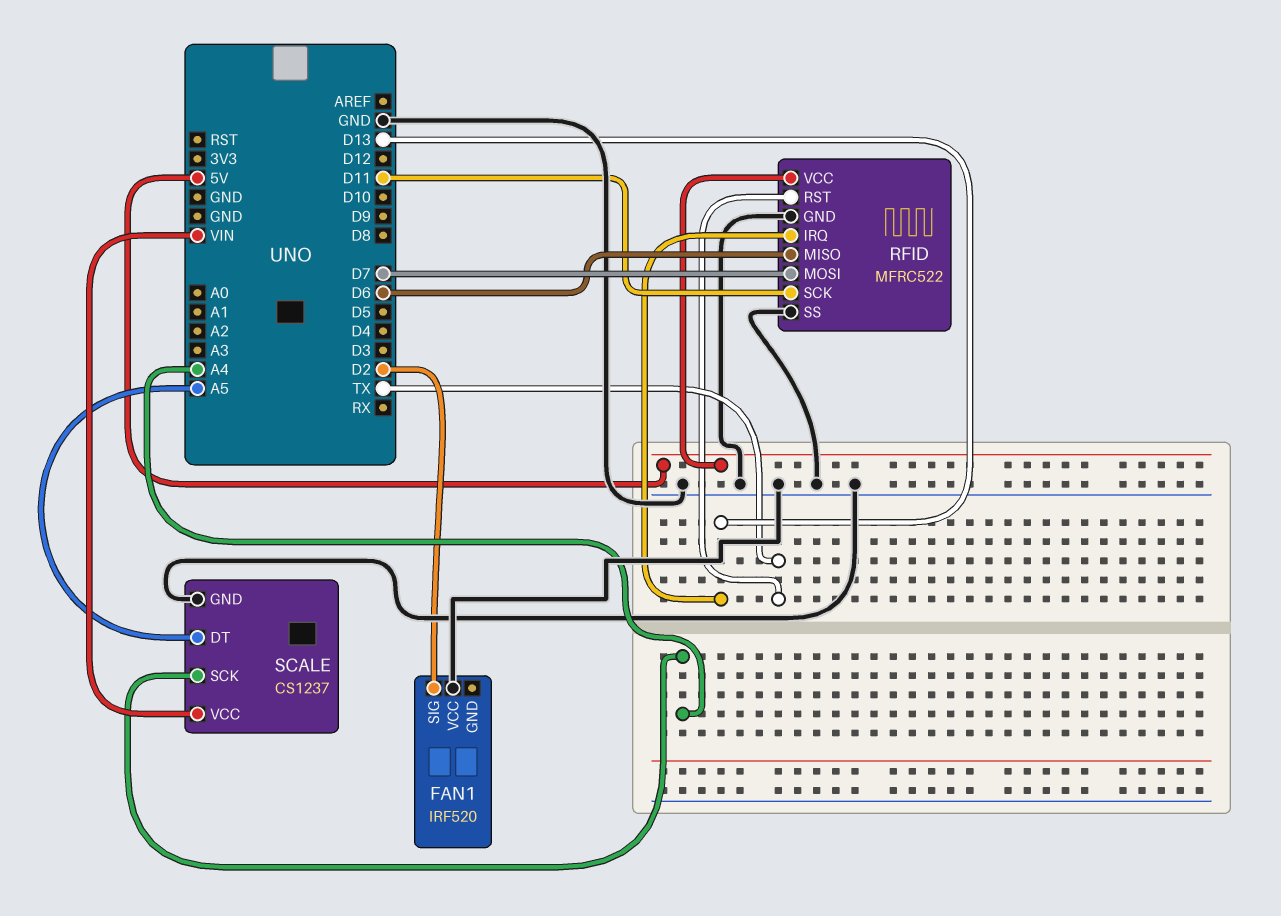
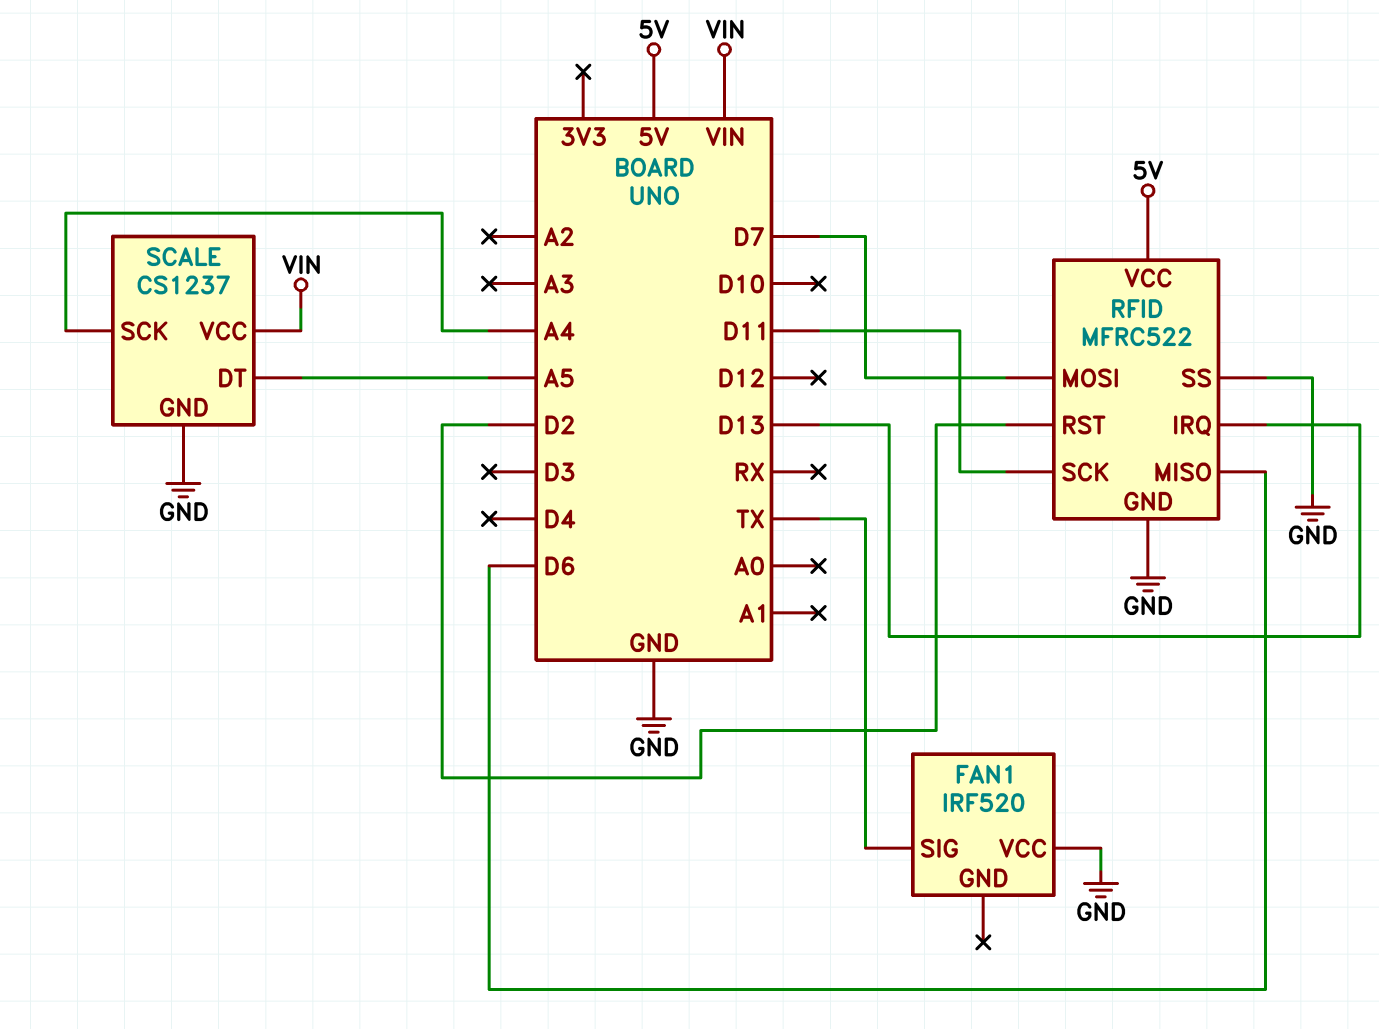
FAN1 pin SIG: D2 -> TX
RFID pin RST: TX -> D2

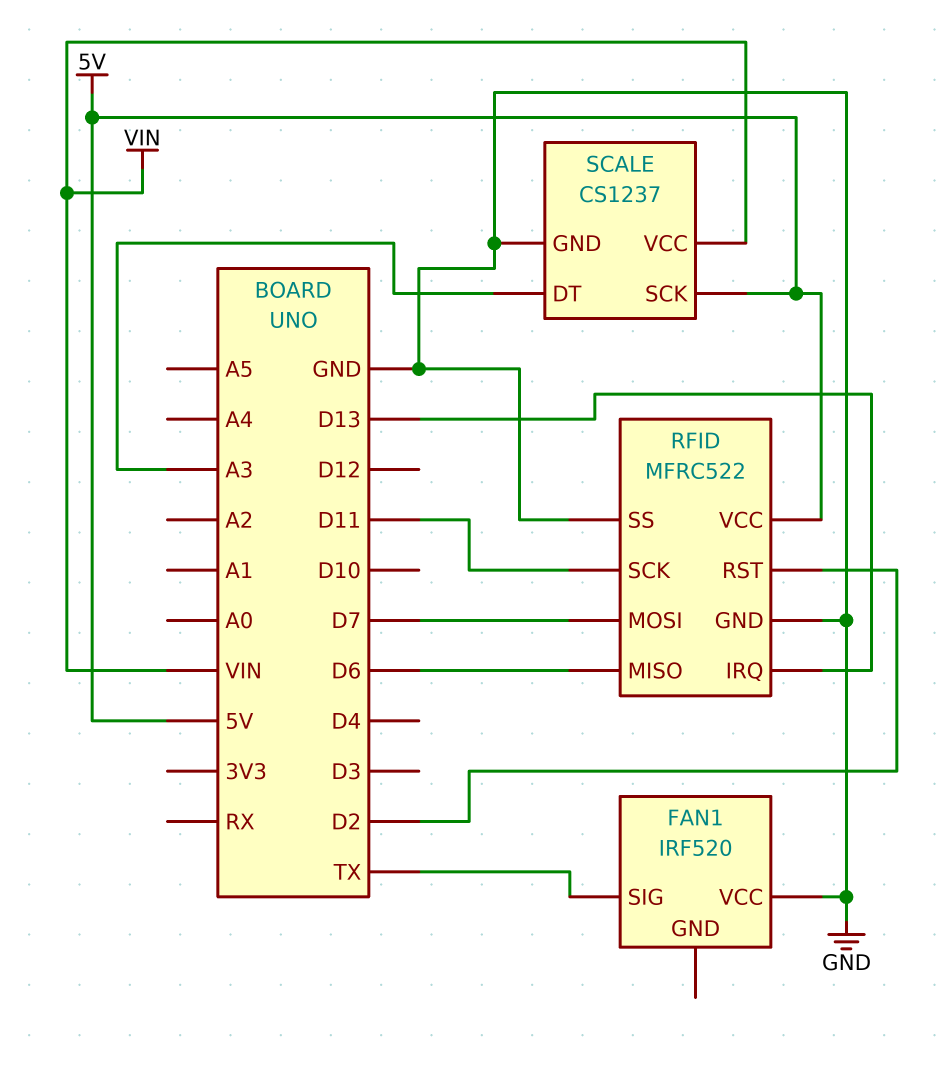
SCALE pin DT: A5 -> A3
SCALE pin SCK: A4 -> 5V

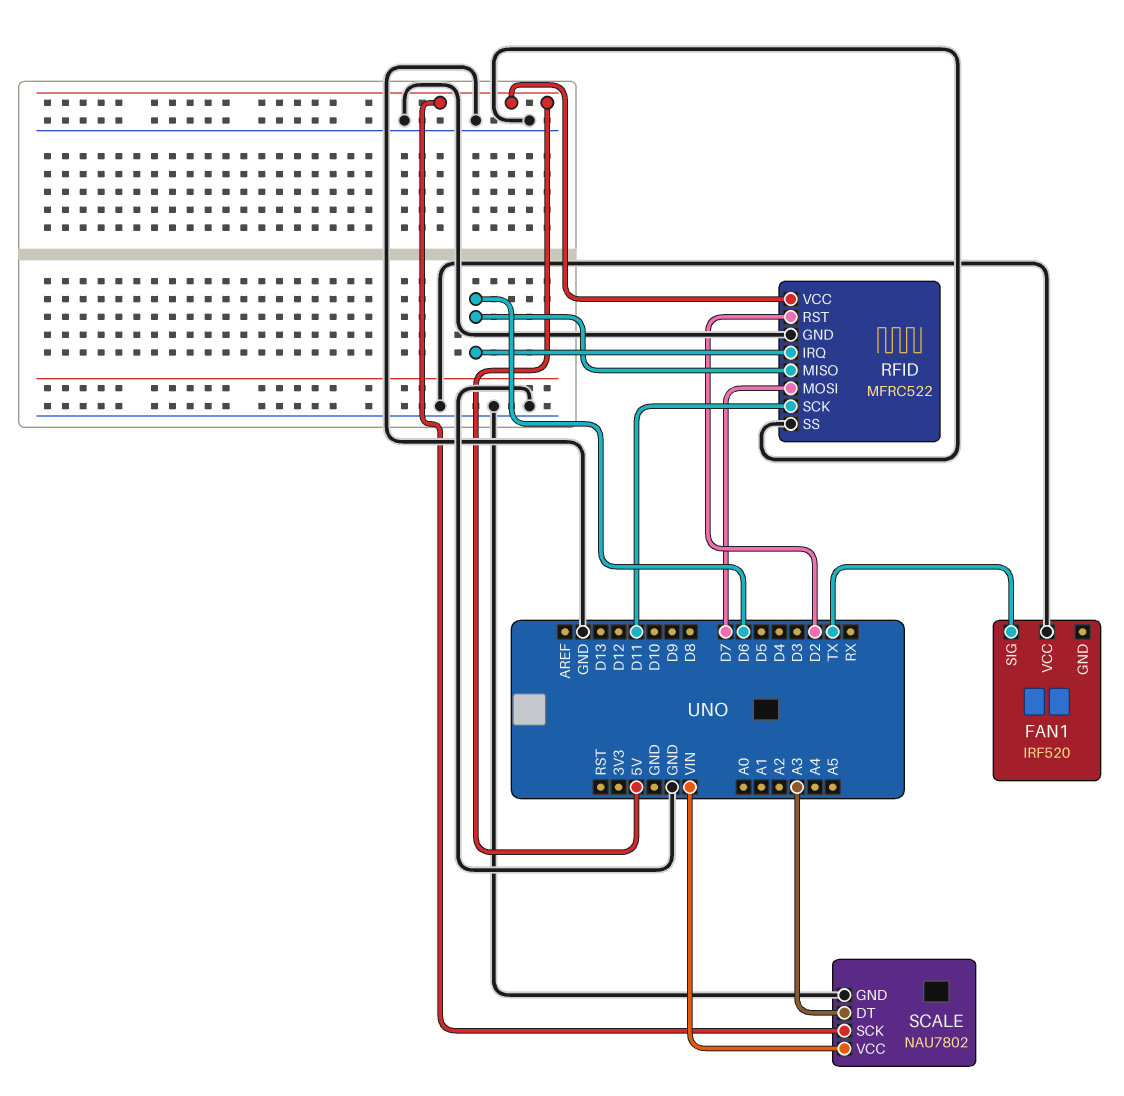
RFID pin IRQ: D13 -> D6
SCALE: CS1237 -> NAU7802

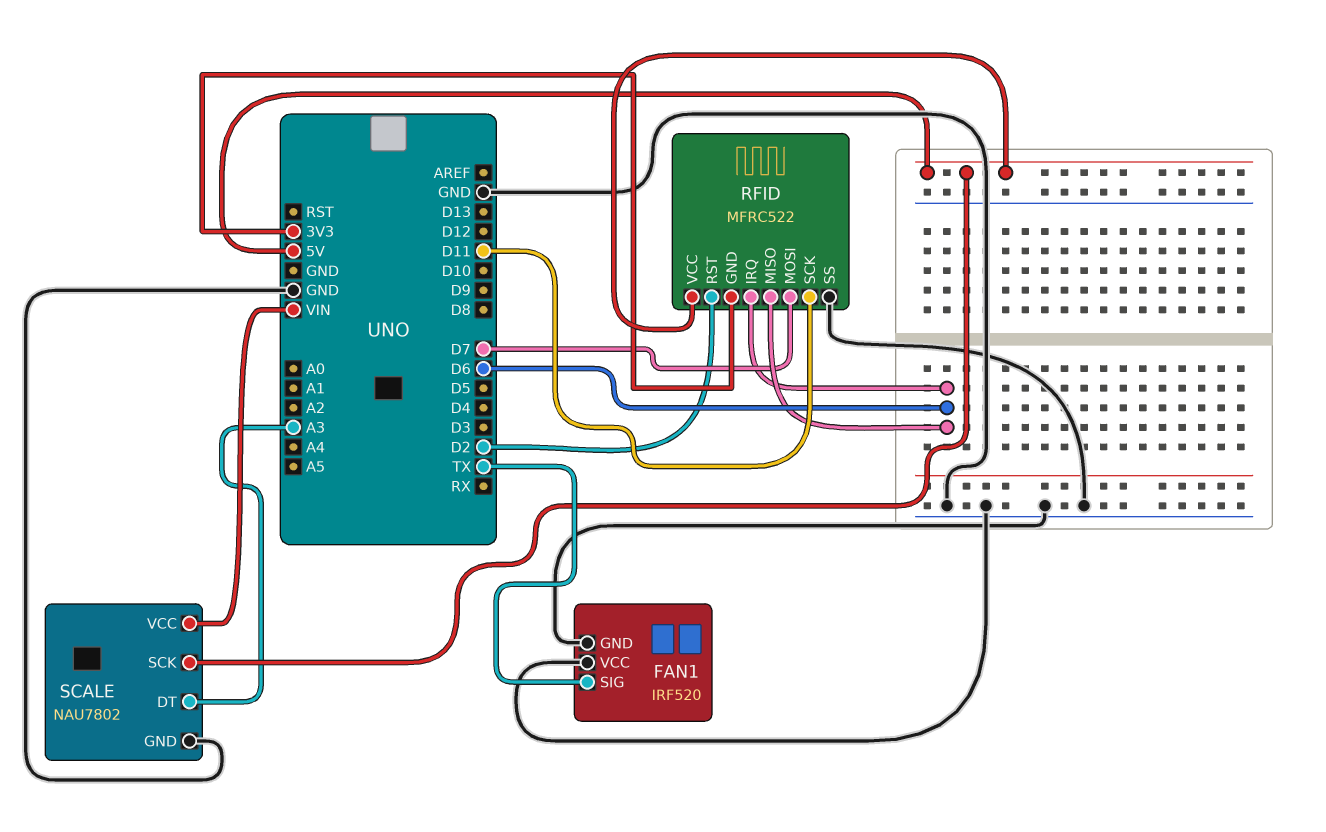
FAN1 pin GND: none -> GND
RFID pin GND: GND -> 3V3

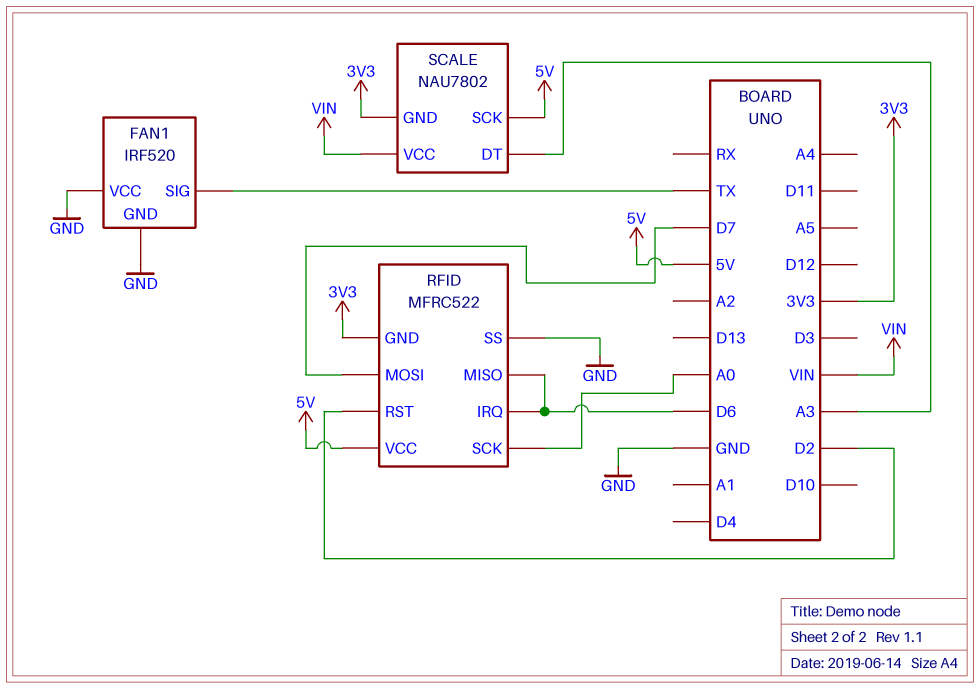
RFID pin SCK: D11 -> A0
SCALE pin GND: GND -> 3V3

